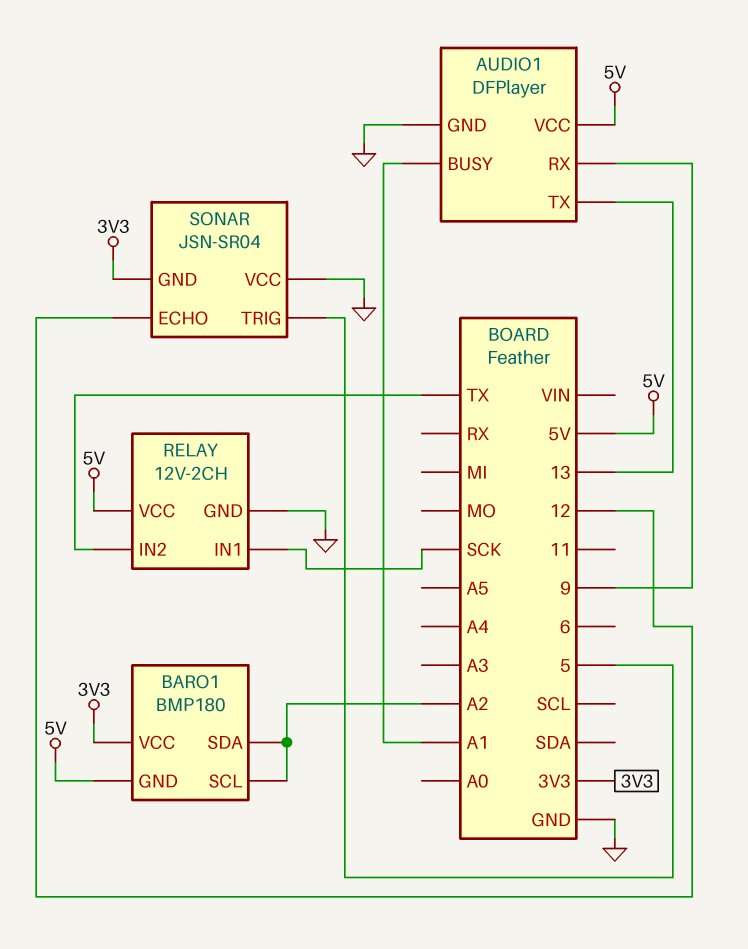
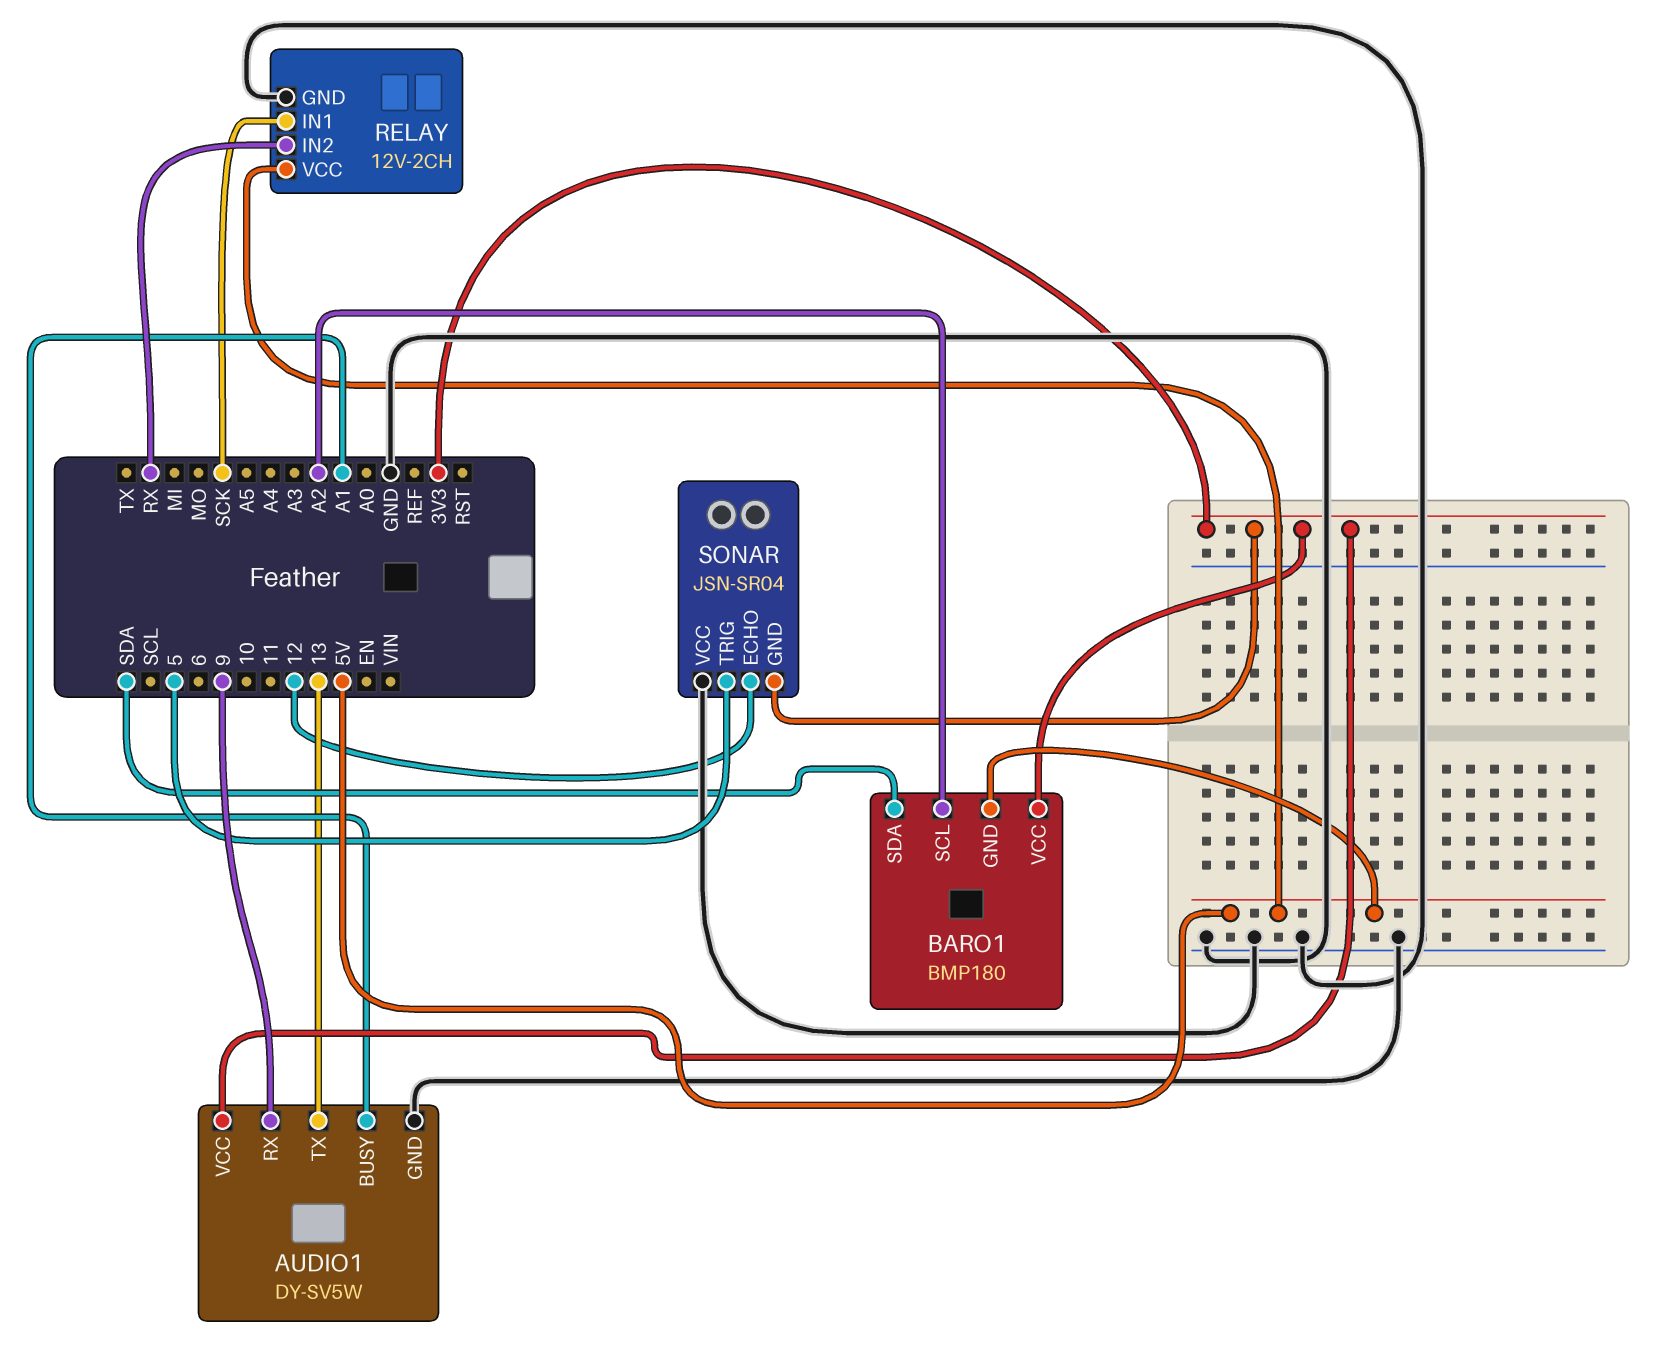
AUDIO1: DFPlayer -> DY-SV5W
AUDIO1 pin VCC: 5V -> 3V3
BARO1 pin SDA: A2 -> SDA
RELAY pin IN2: TX -> RX

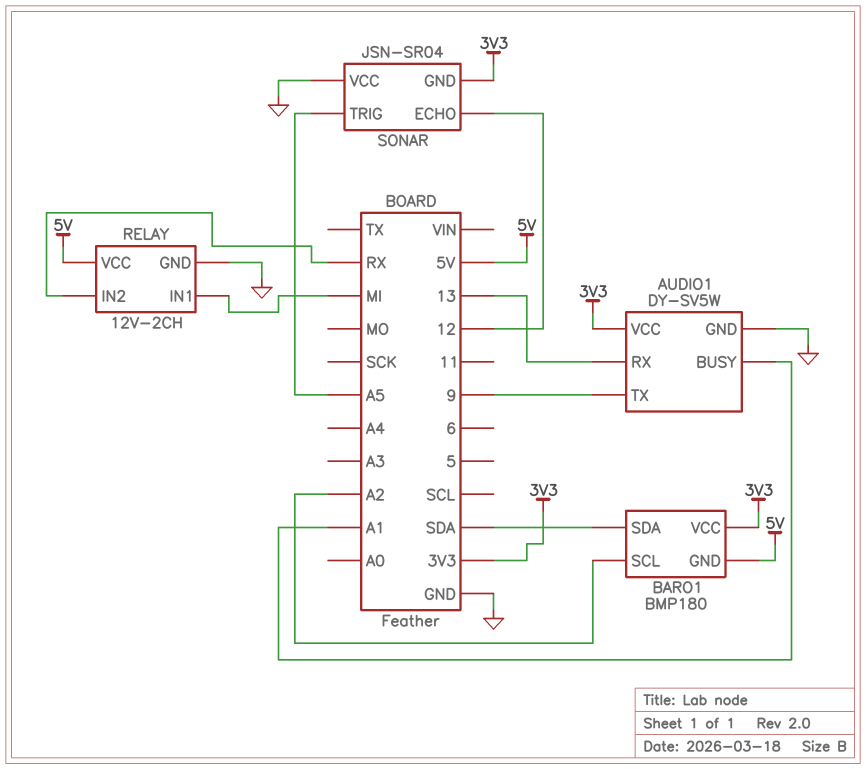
AUDIO1 pin RX: 9 -> 13
AUDIO1 pin TX: 13 -> 9
RELAY pin IN1: SCK -> MI
SONAR pin TRIG: 5 -> A5

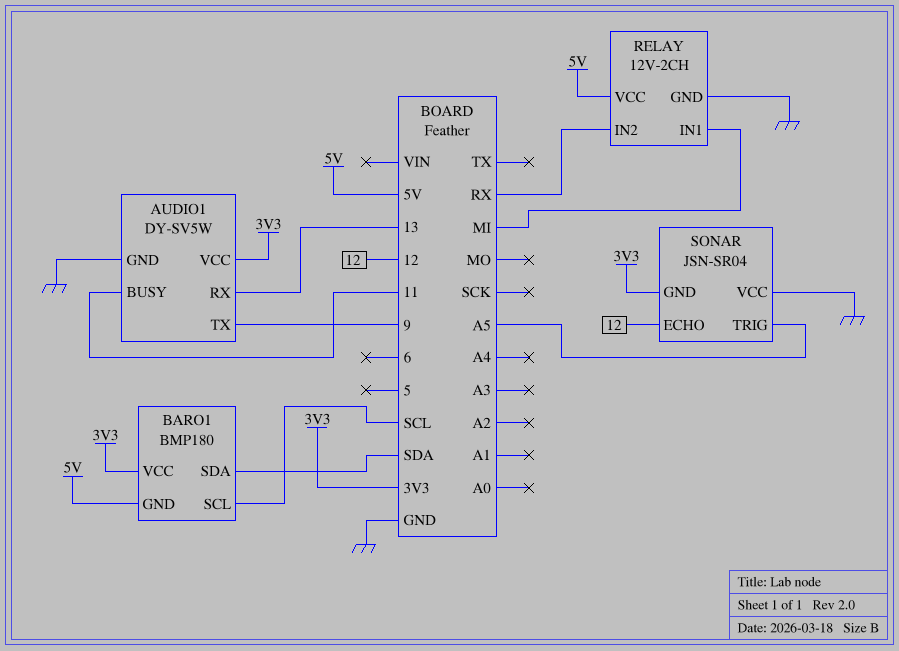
AUDIO1 pin BUSY: A1 -> 11
BARO1 pin SCL: A2 -> SCL

